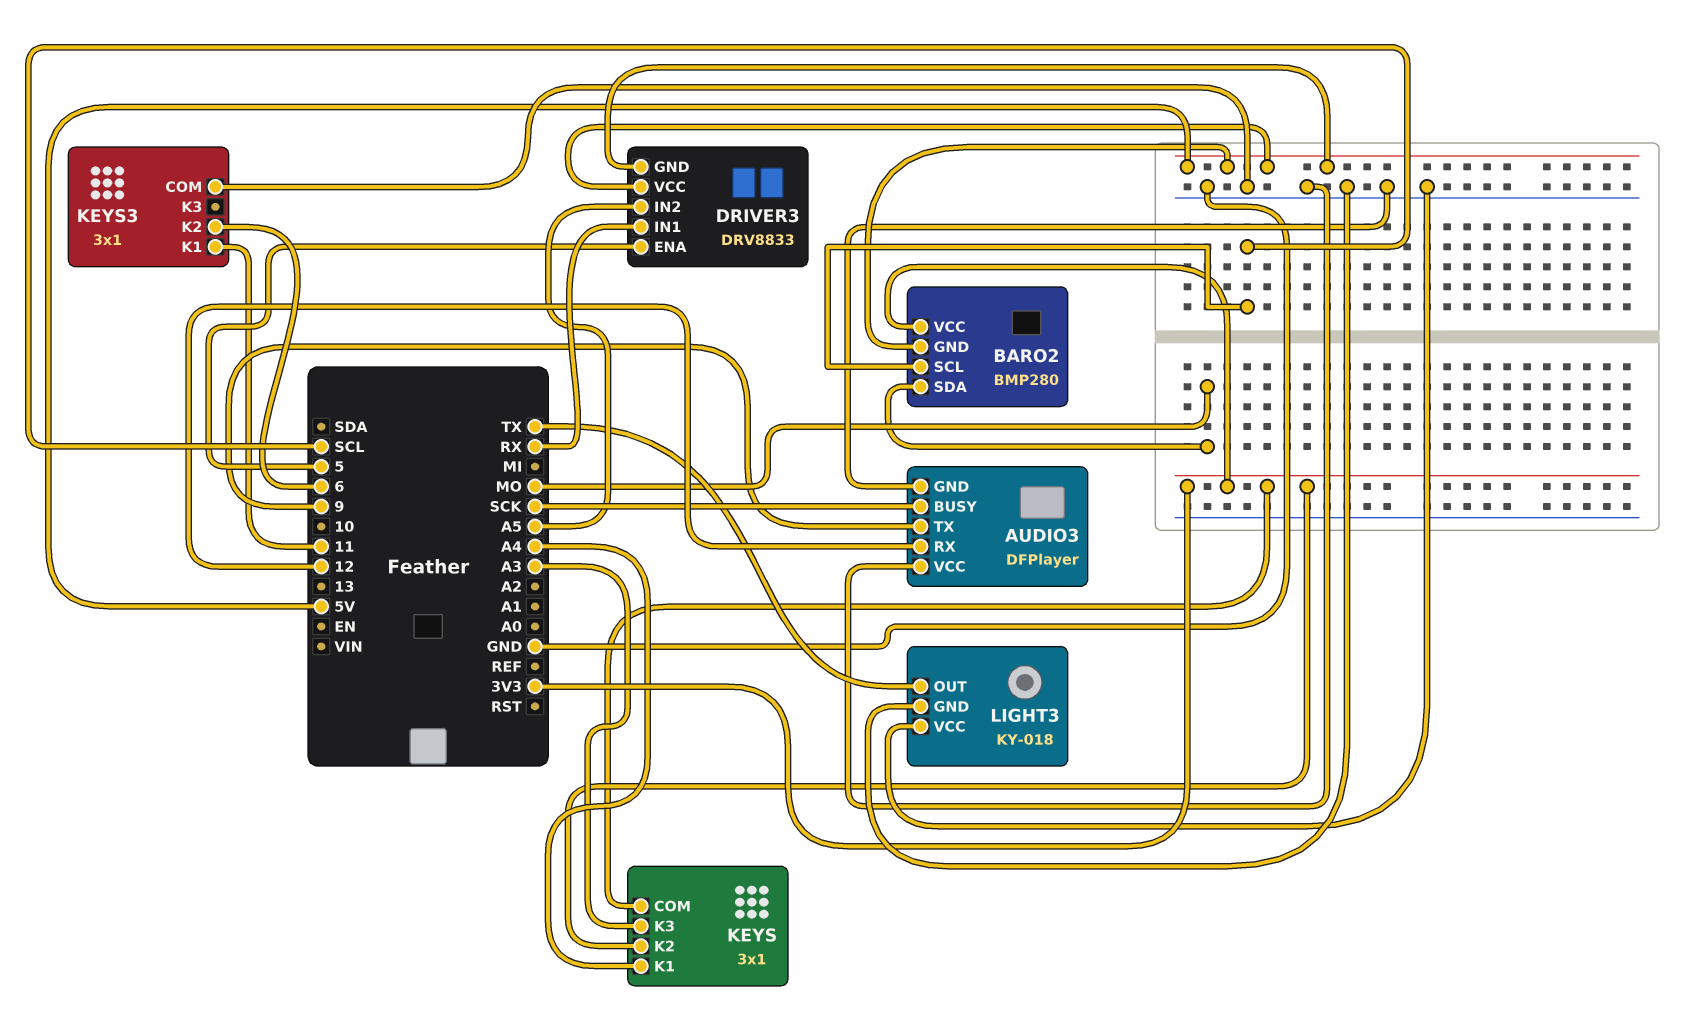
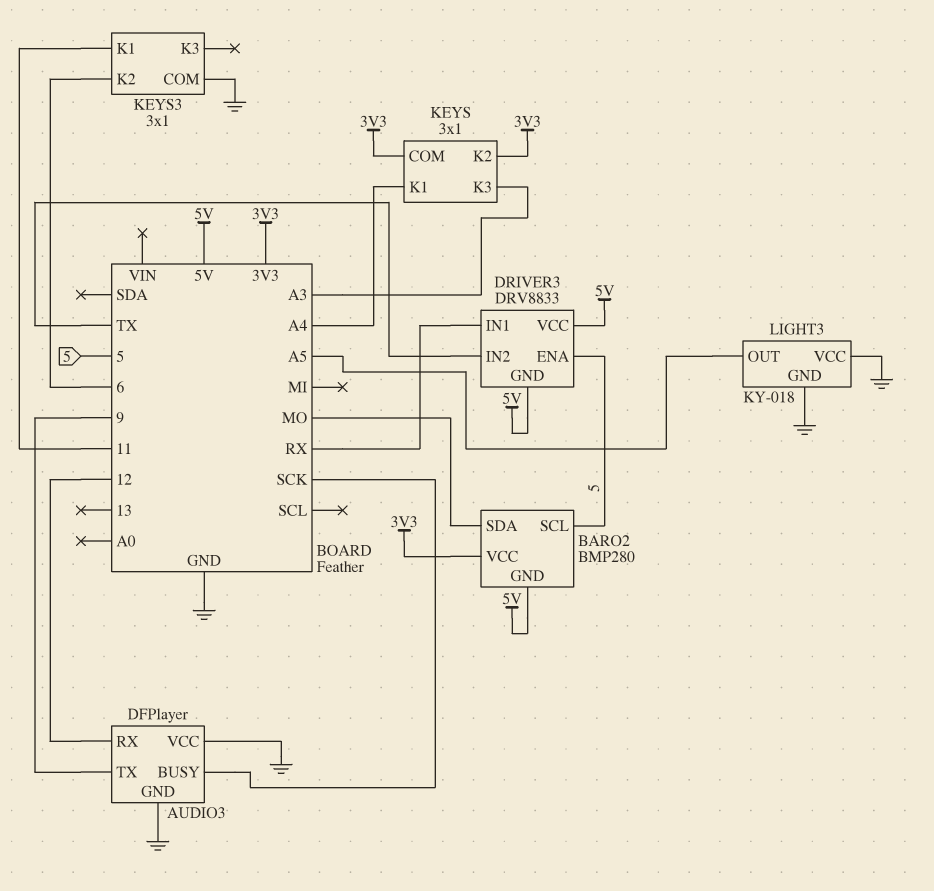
BARO2 pin SCL: SCL -> 5
DRIVER3 pin IN2: A5 -> TX
LIGHT3 pin OUT: TX -> A5

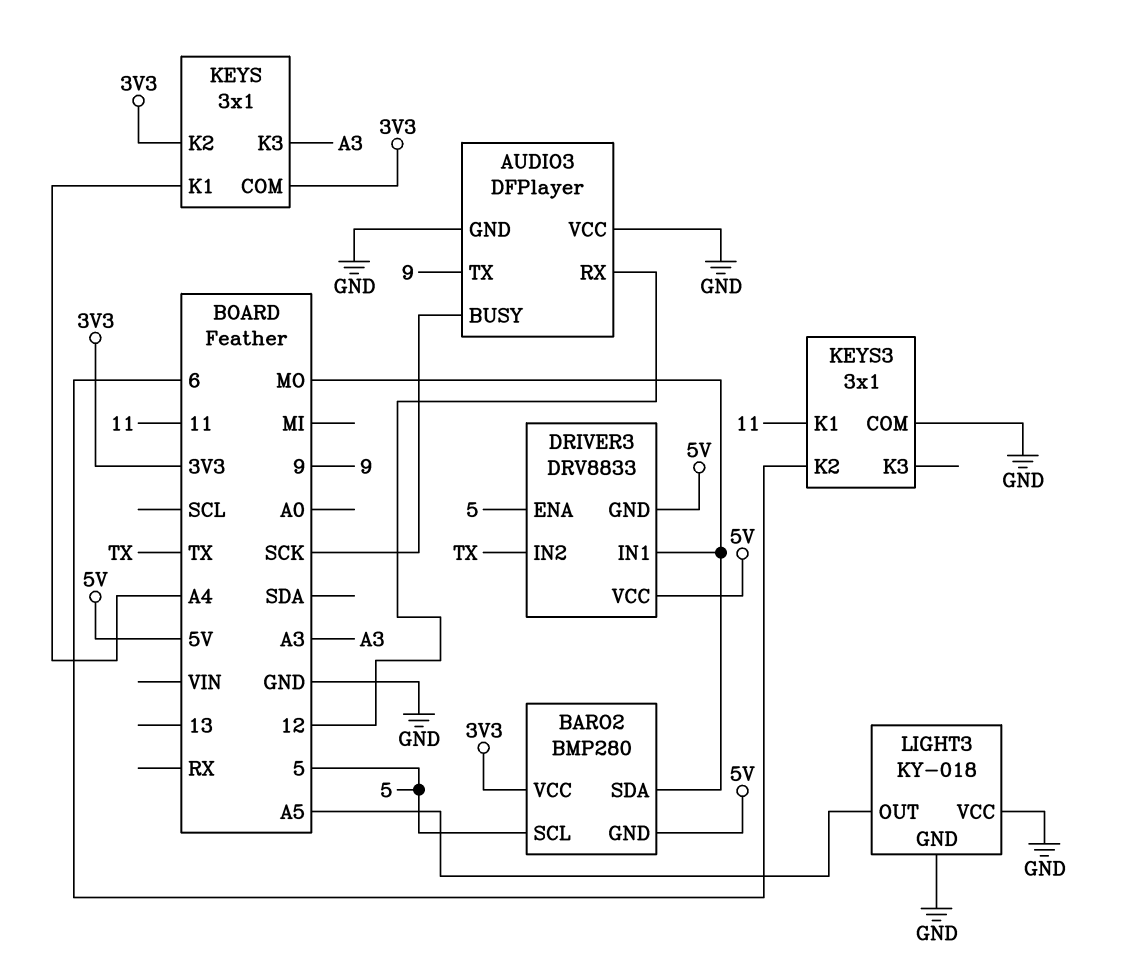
DRIVER3 pin IN1: RX -> MO

